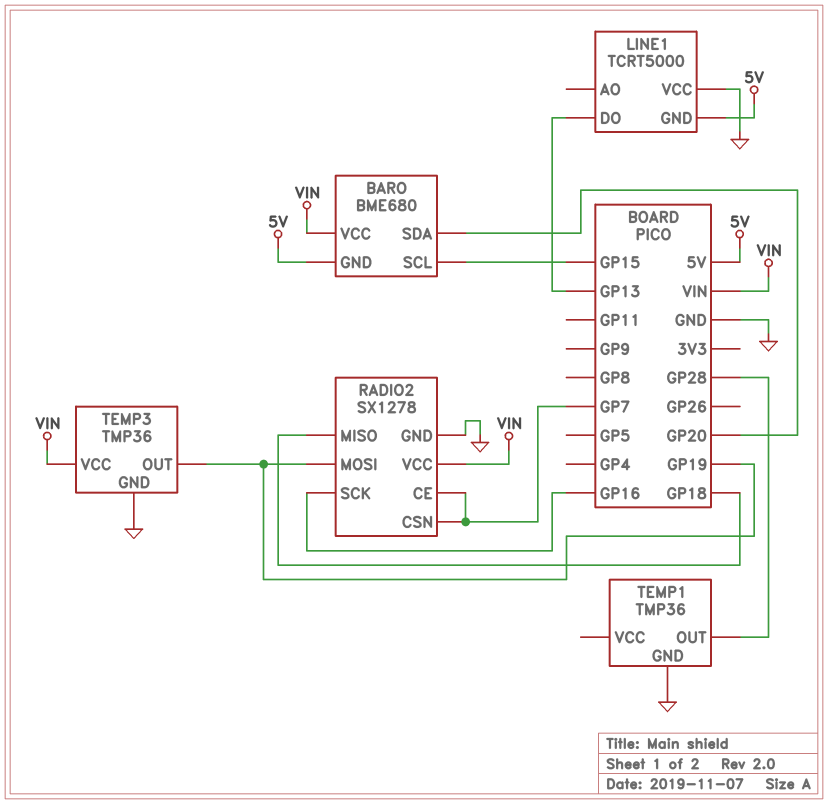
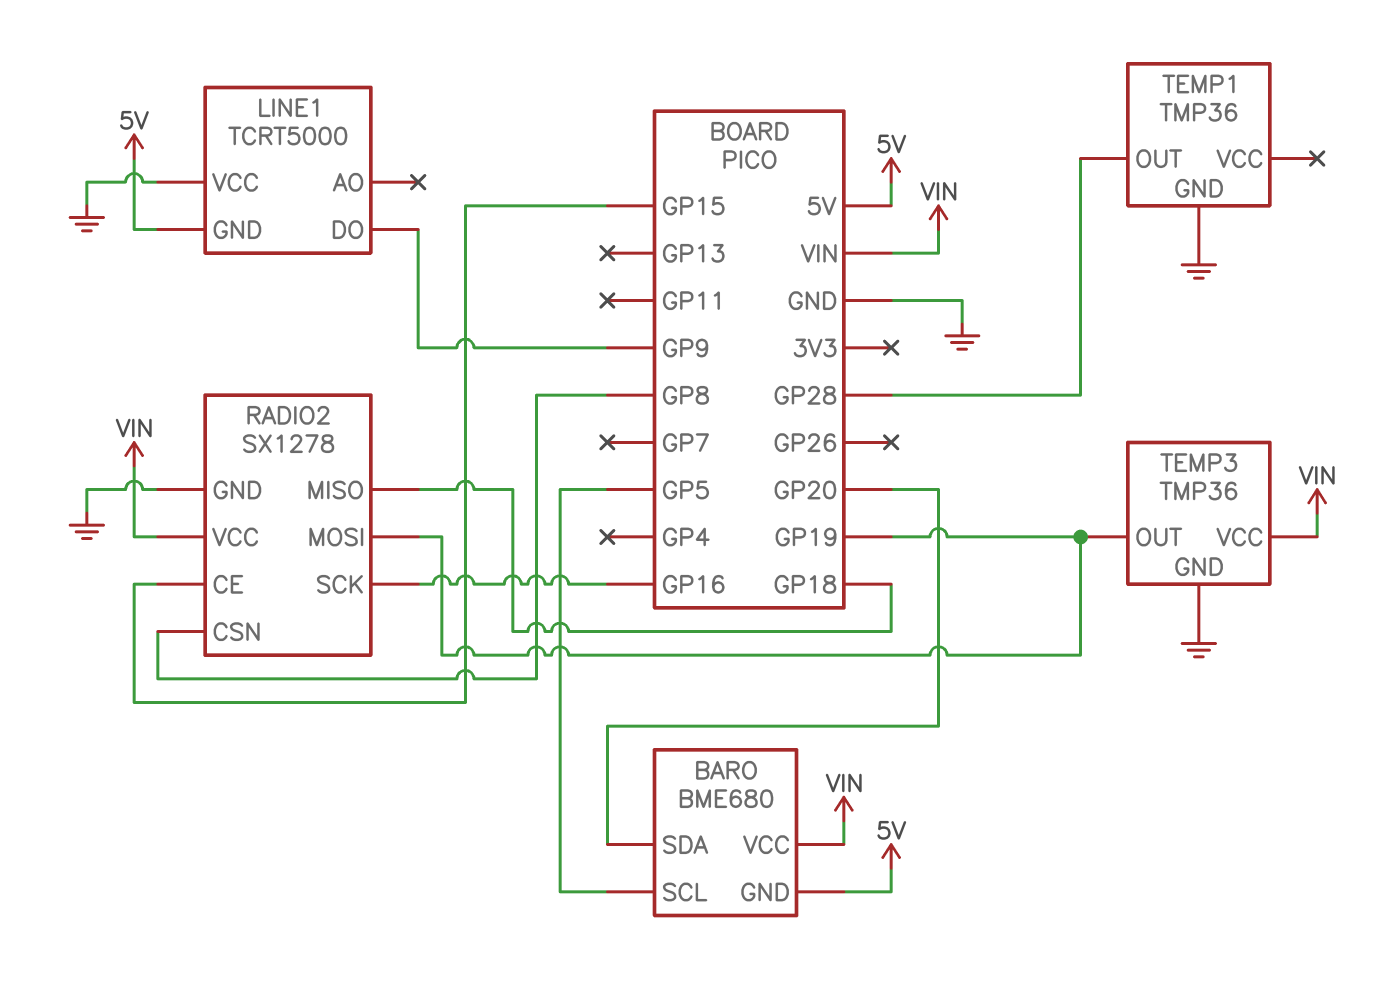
BARO pin SCL: GP15 -> GP5
LINE1 pin DO: GP13 -> GP9
RADIO2 pin CE: GP7 -> GP15
RADIO2 pin CSN: GP7 -> GP8

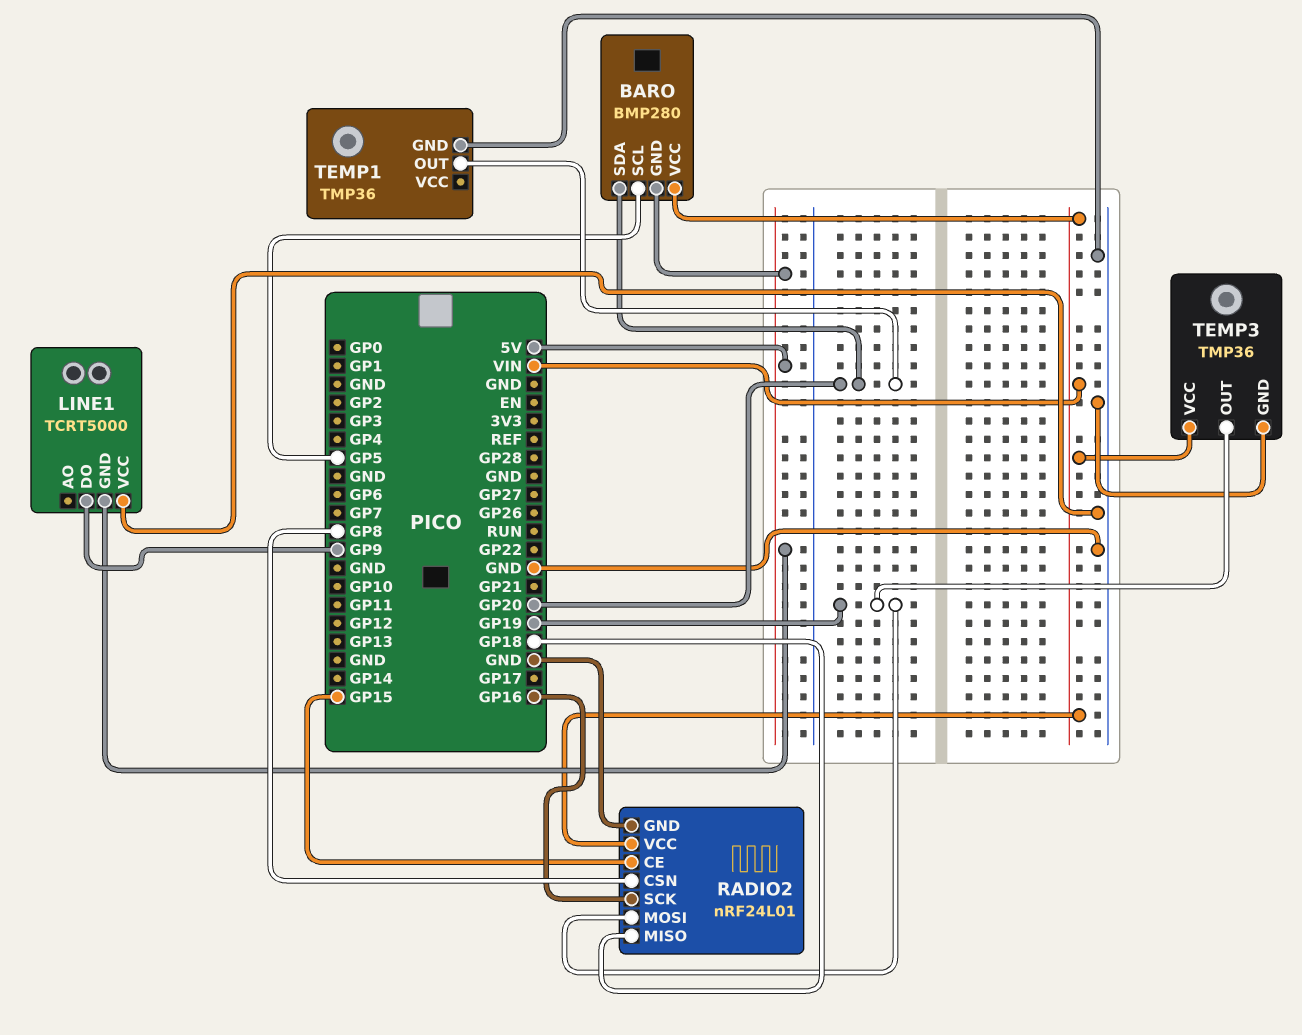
BARO: BME680 -> BMP280
RADIO2: SX1278 -> nRF24L01
TEMP1 pin OUT: GP28 -> GP20

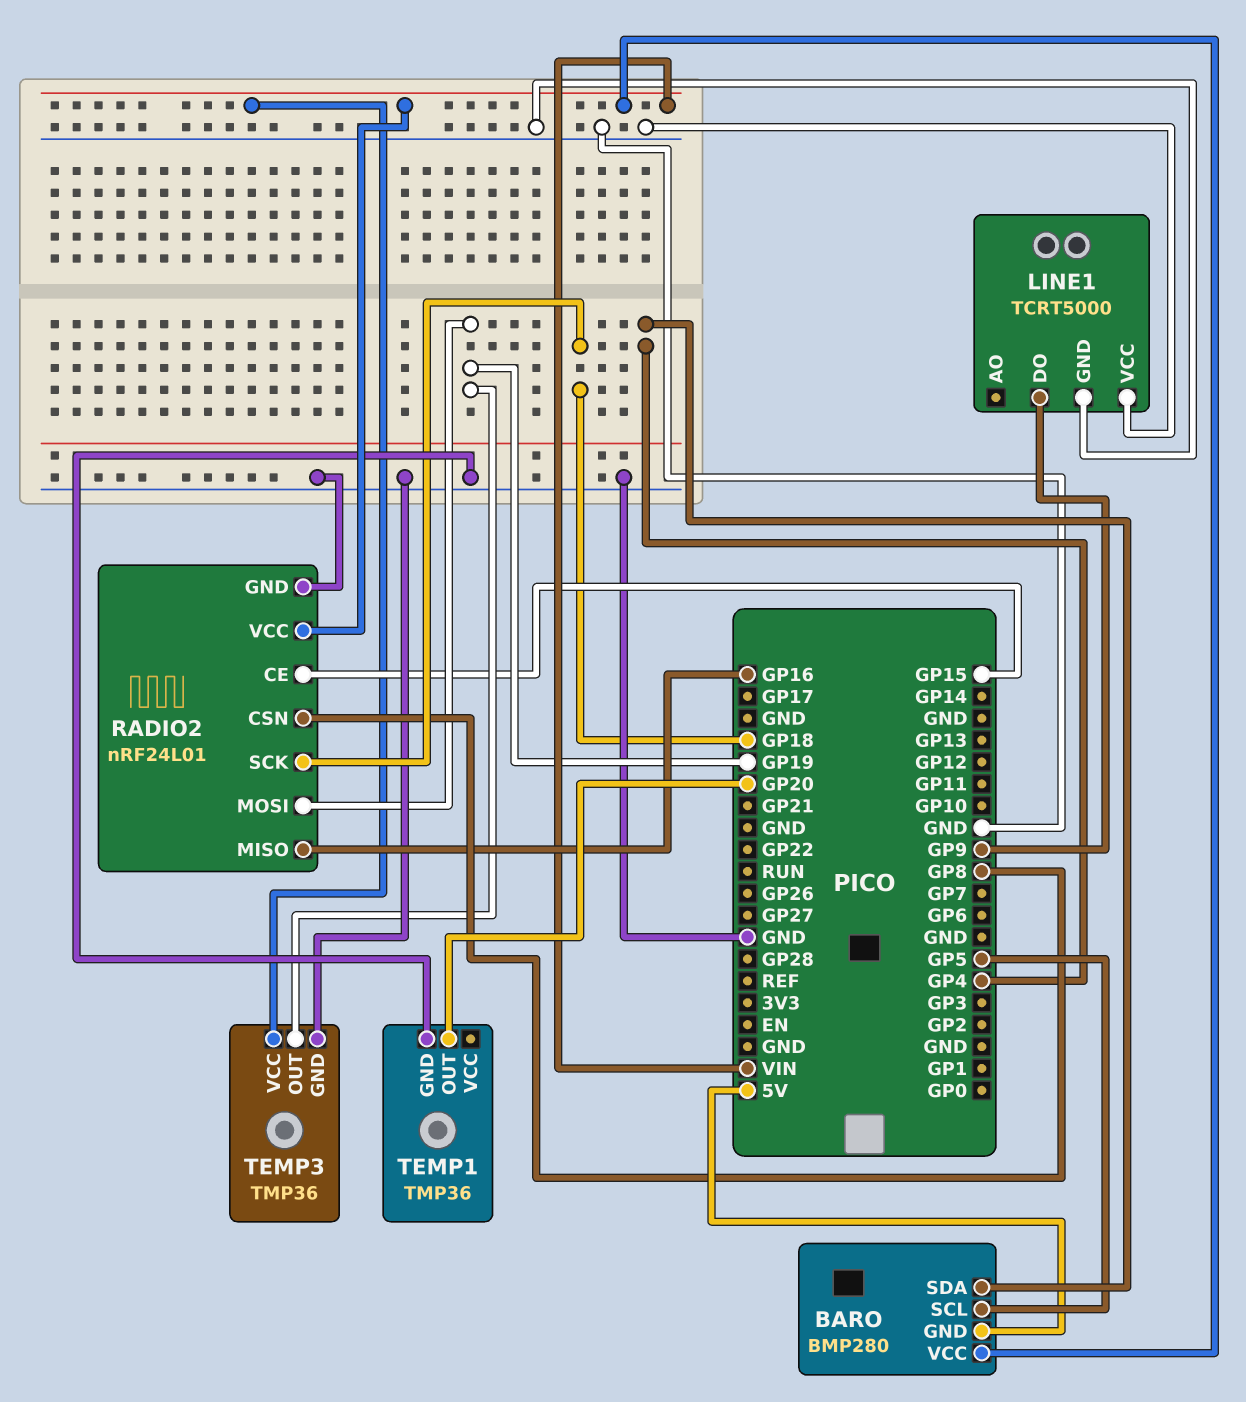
BARO pin SDA: GP20 -> GP4
LINE1 pin GND: 5V -> GND
RADIO2 pin MISO: GP18 -> GP16
RADIO2 pin SCK: GP16 -> GP18

